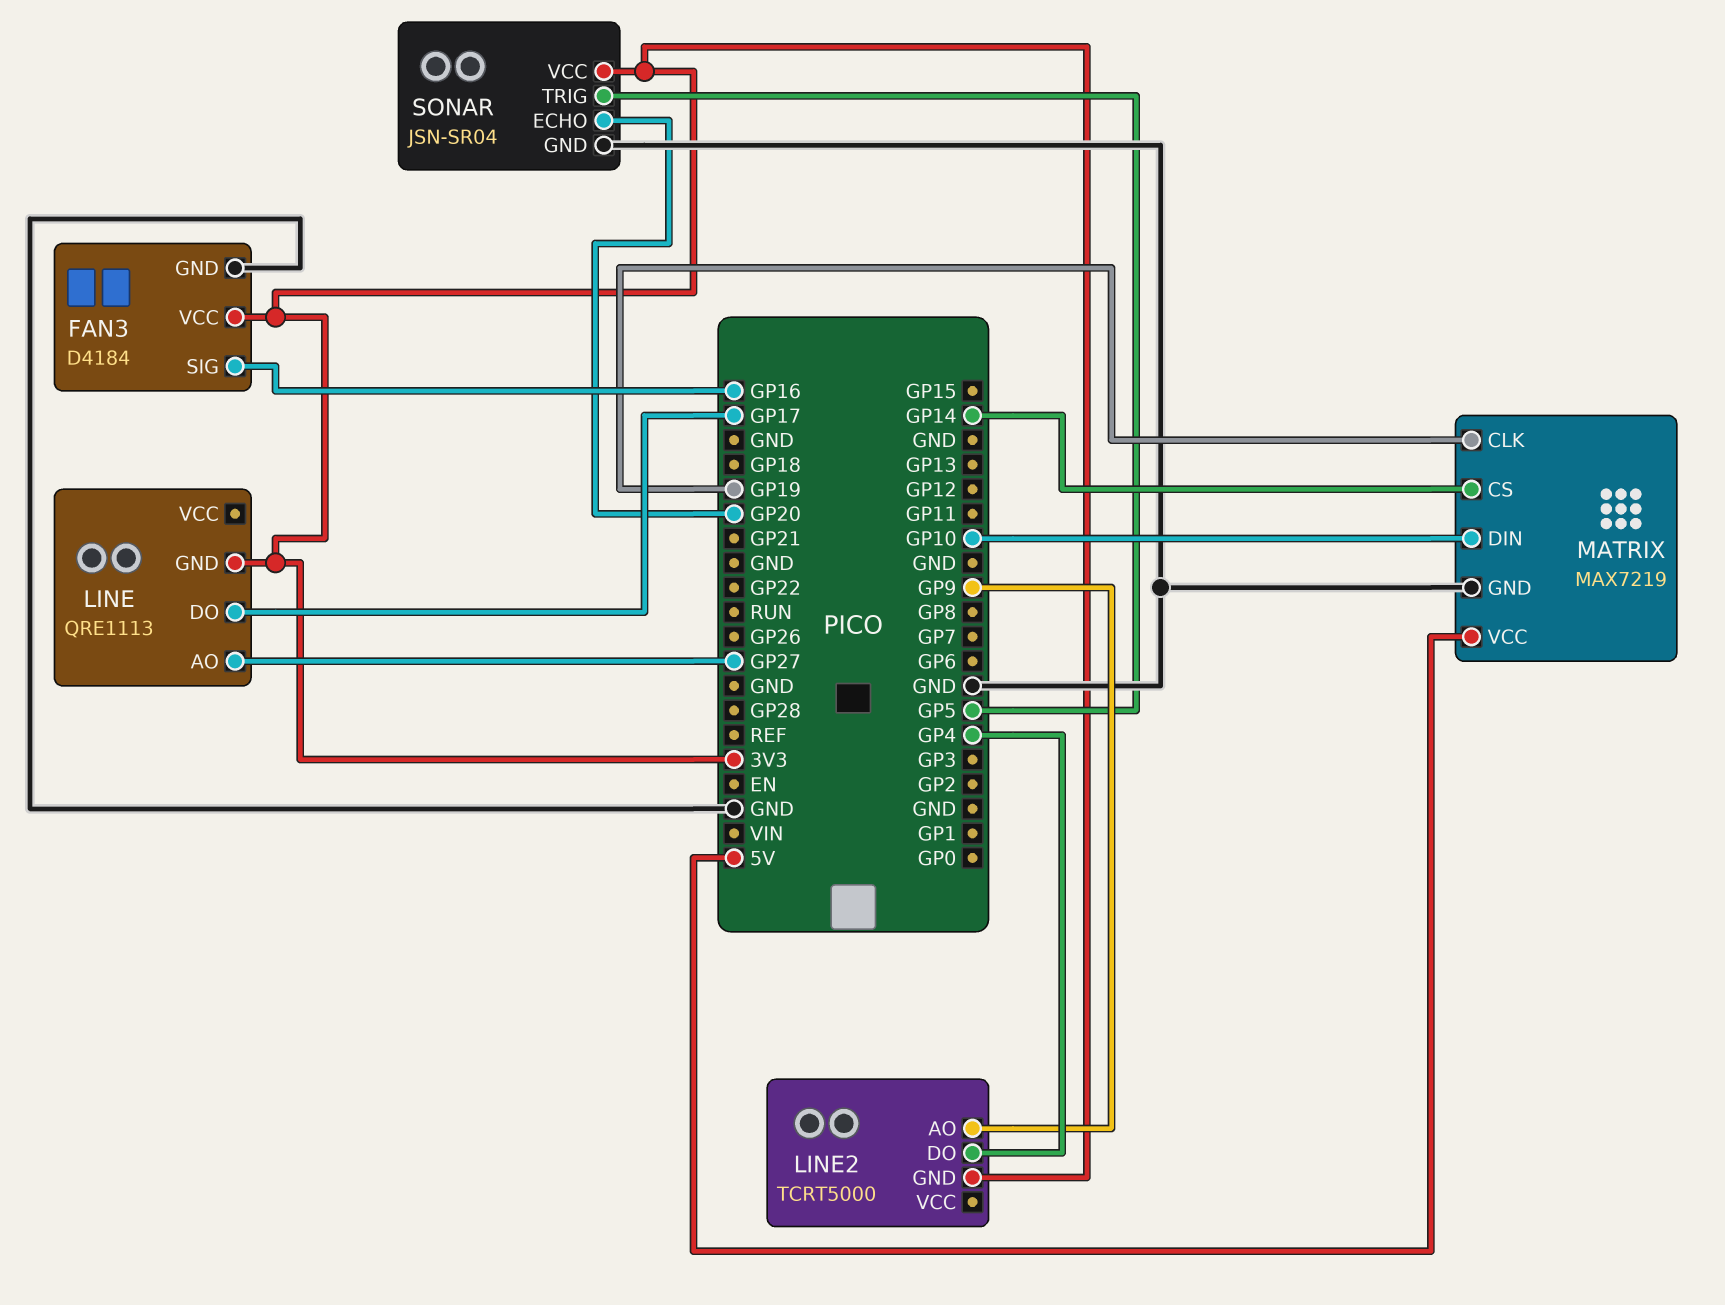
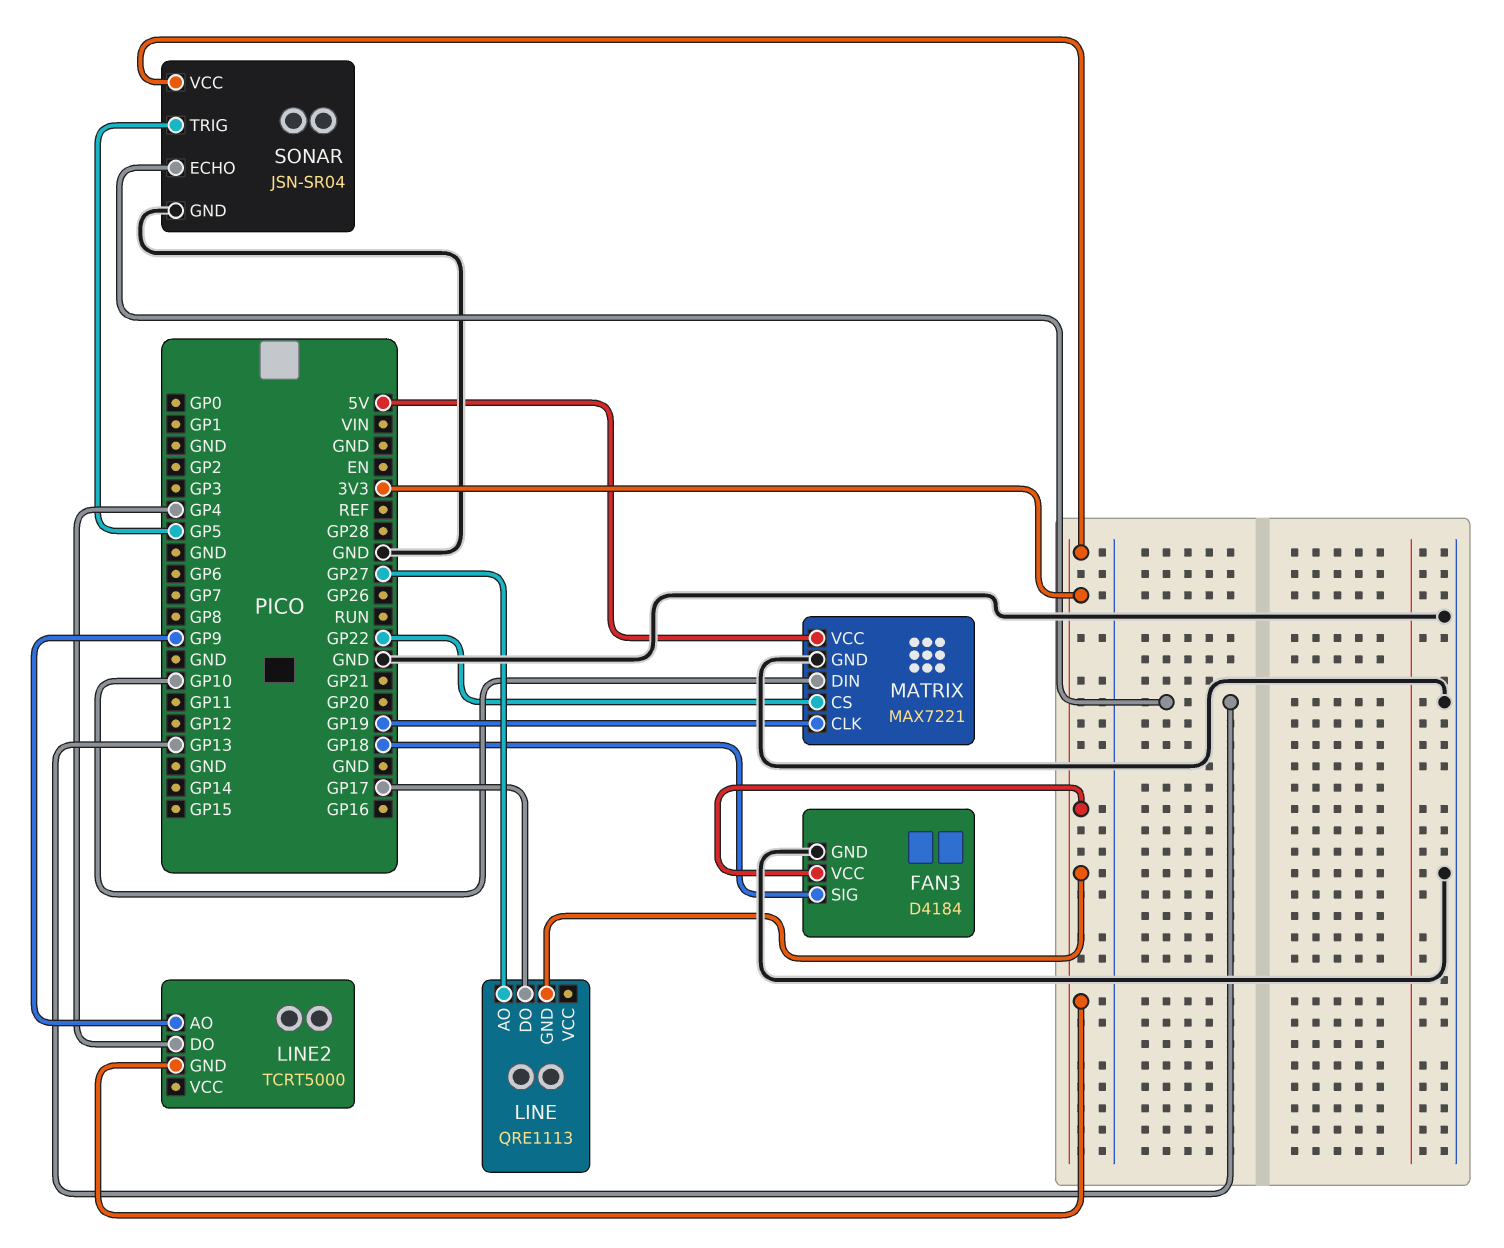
FAN3 pin SIG: GP16 -> GP18
MATRIX: MAX7219 -> MAX7221
MATRIX pin CS: GP14 -> GP22
SONAR pin ECHO: GP20 -> GP13

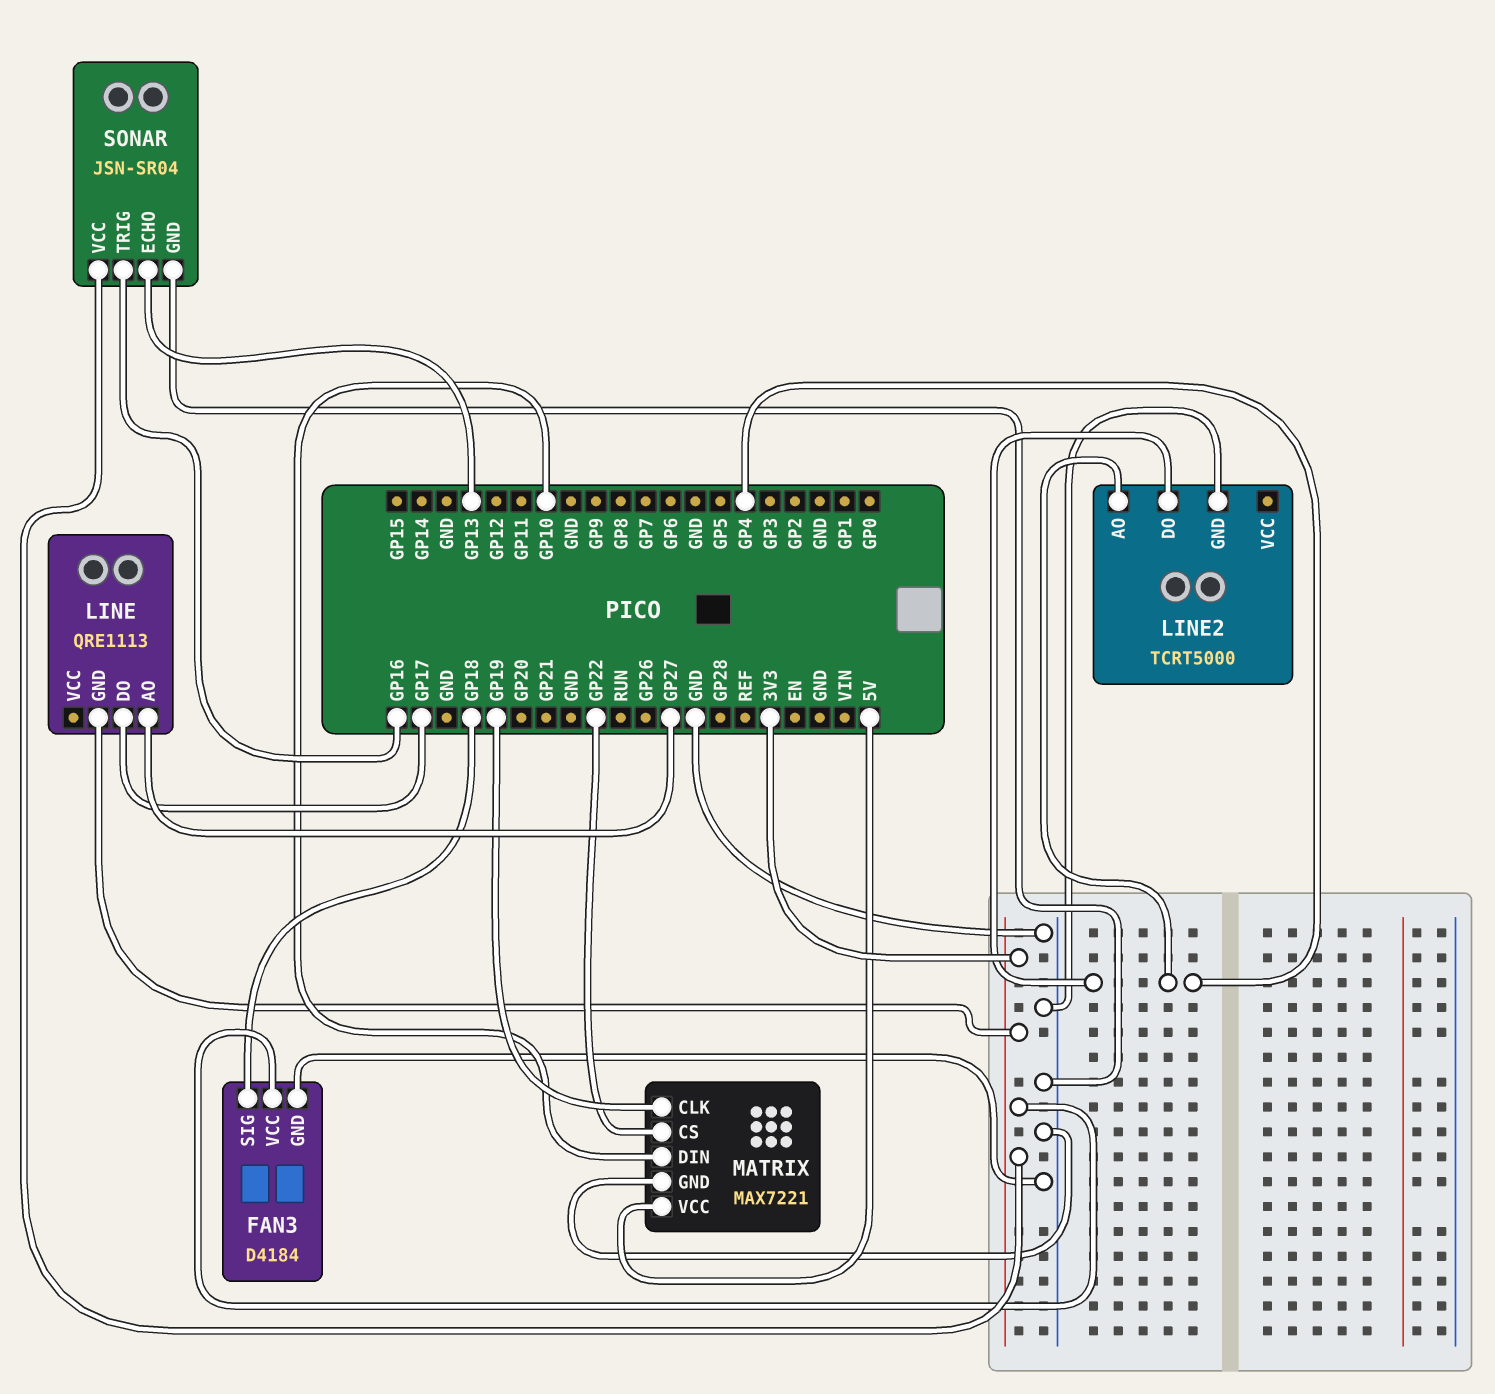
LINE2 pin AO: GP9 -> GP4
LINE2 pin GND: 3V3 -> GND
SONAR pin TRIG: GP5 -> GP16

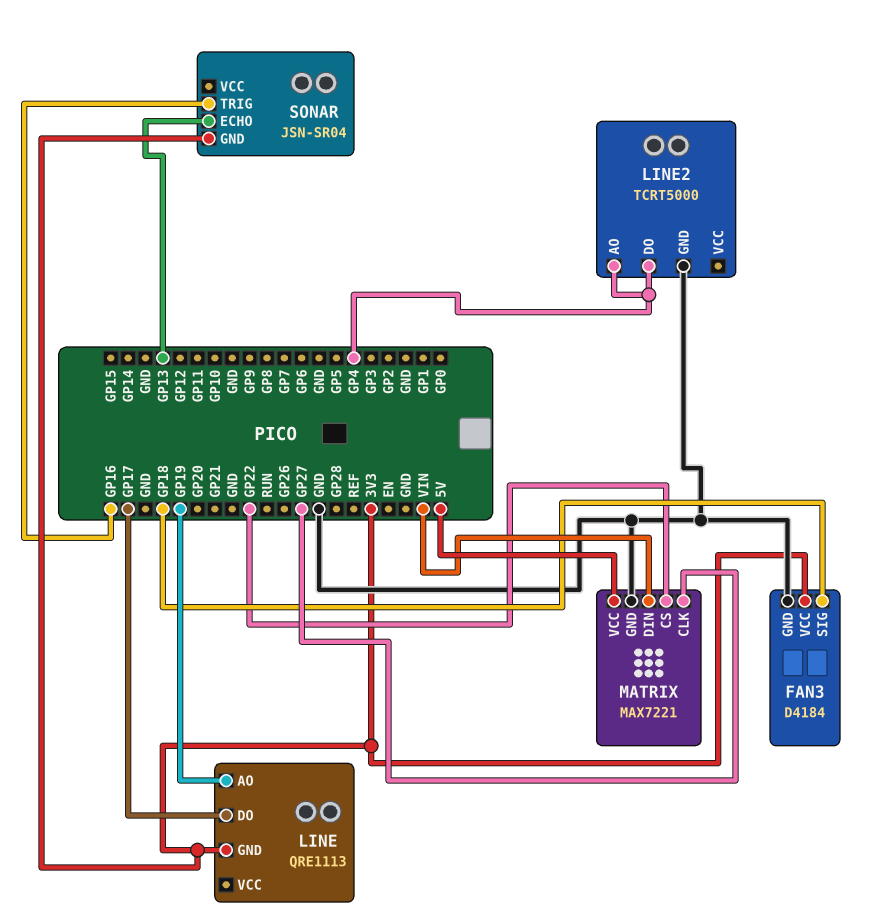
LINE pin AO: GP27 -> GP19
MATRIX pin CLK: GP19 -> GP27
MATRIX pin DIN: GP10 -> VIN
SONAR pin GND: GND -> 3V3
SONAR pin VCC: 3V3 -> none

